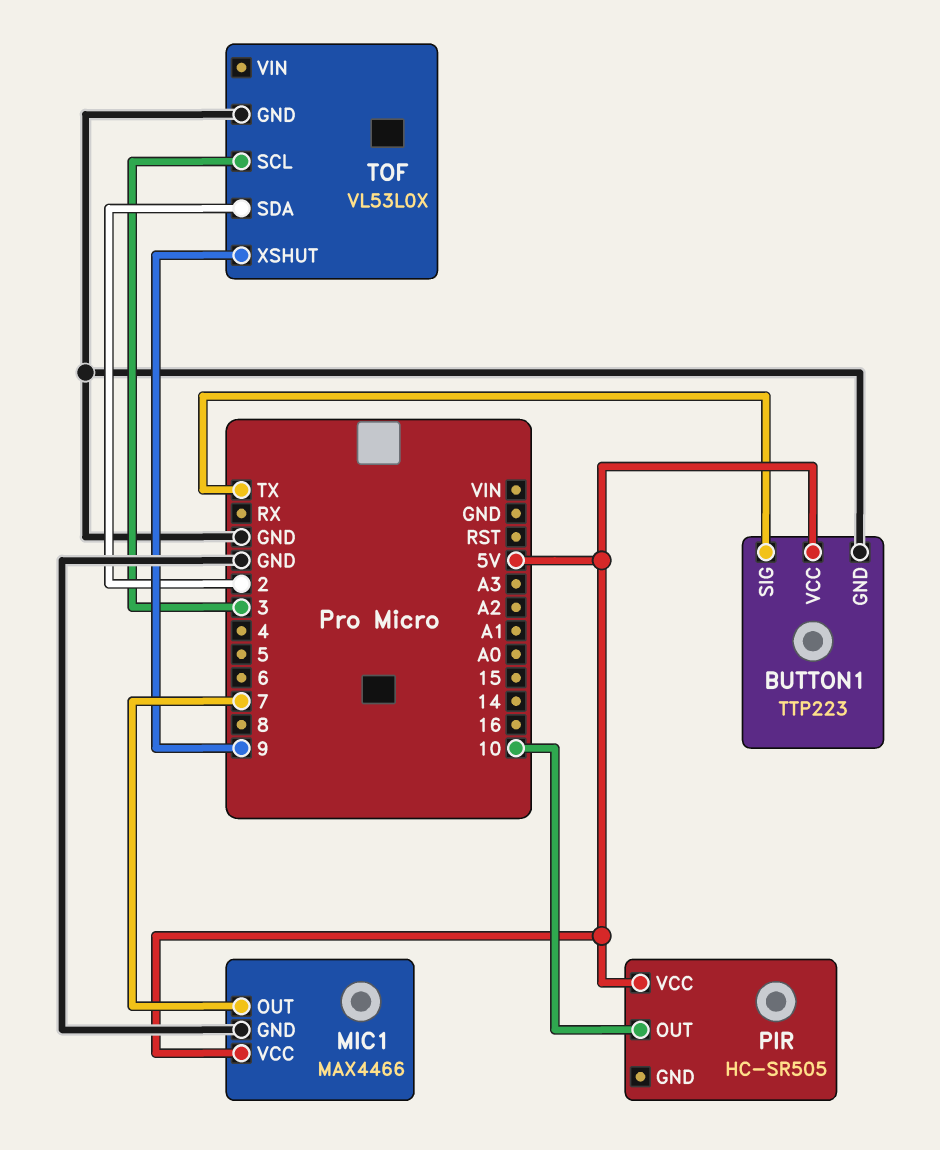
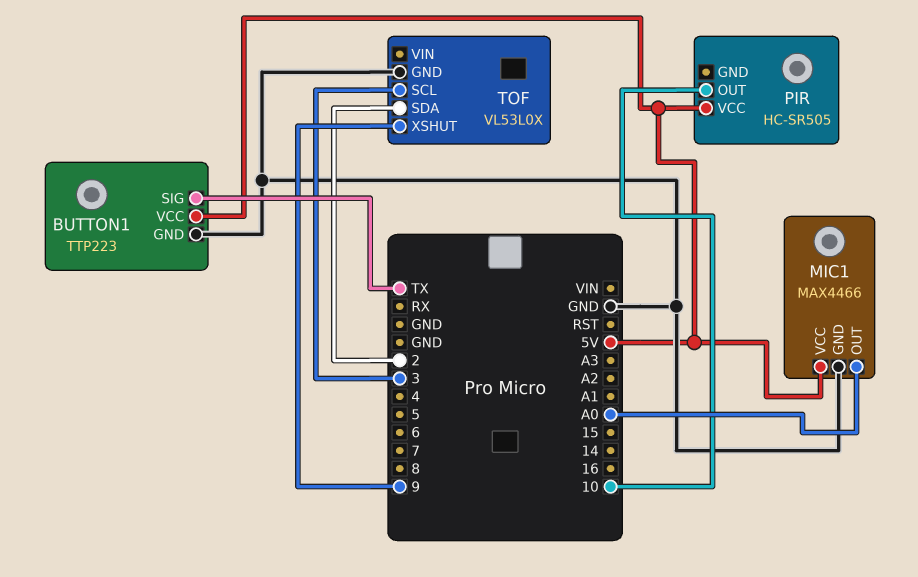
MIC1 pin OUT: 7 -> A0

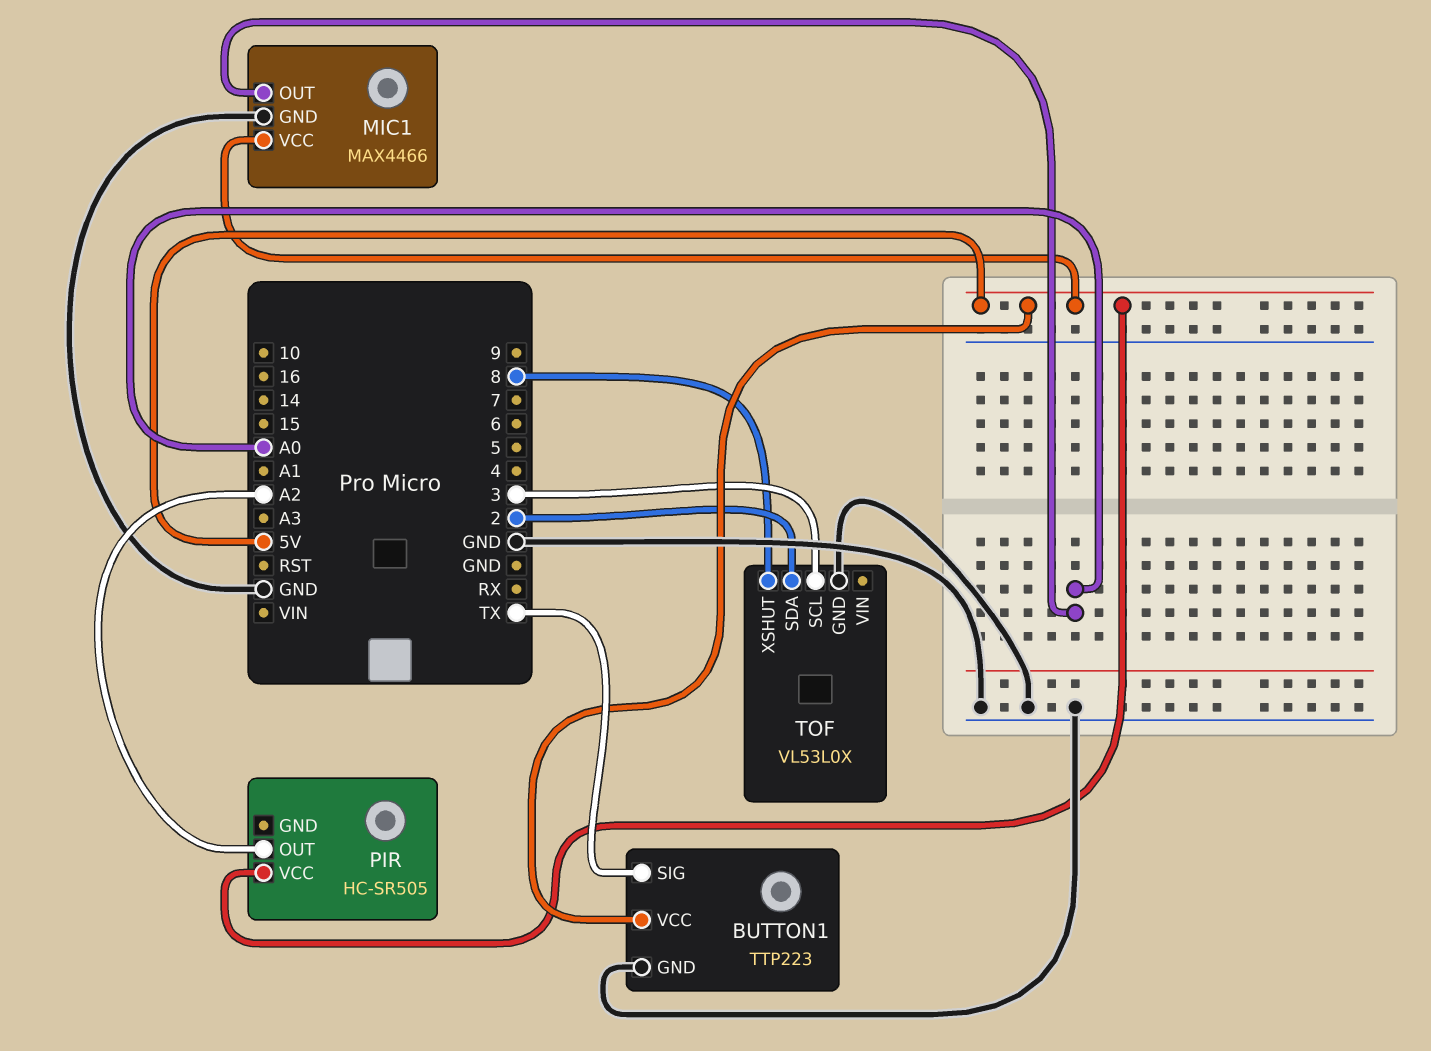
PIR pin OUT: 10 -> A2
TOF pin XSHUT: 9 -> 8

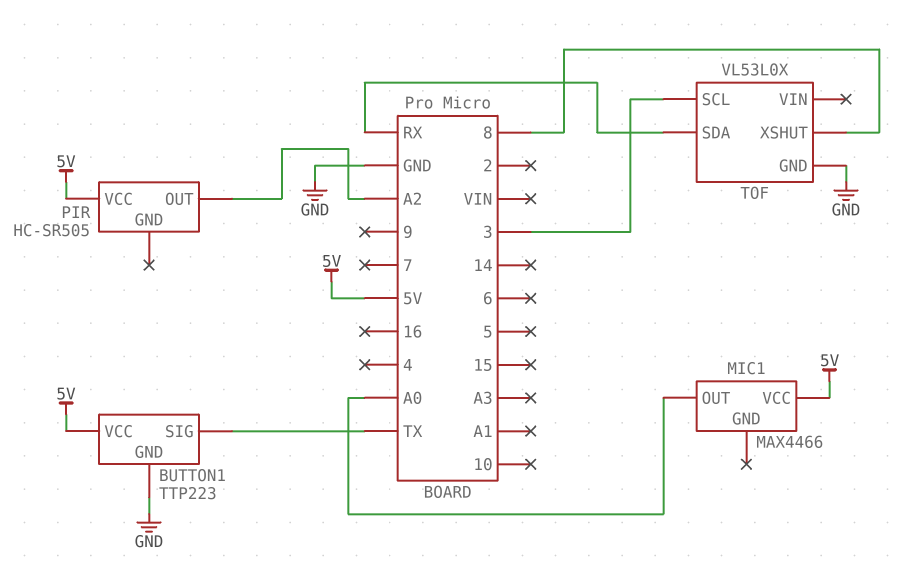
MIC1 pin GND: GND -> none
TOF pin SDA: 2 -> RX

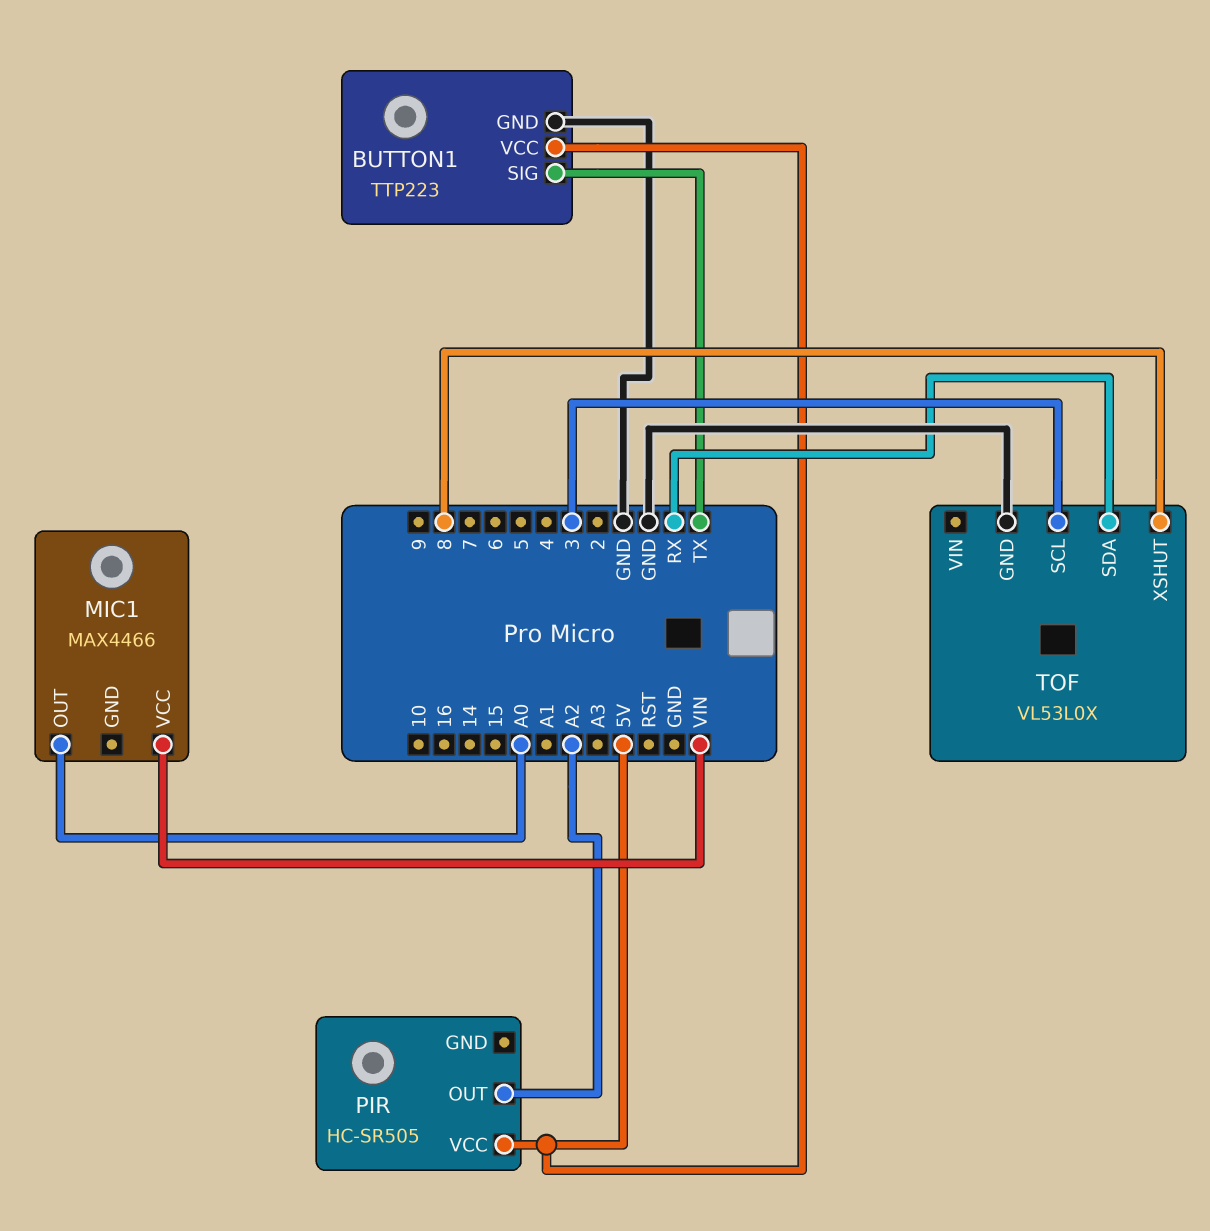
MIC1 pin VCC: 5V -> VIN

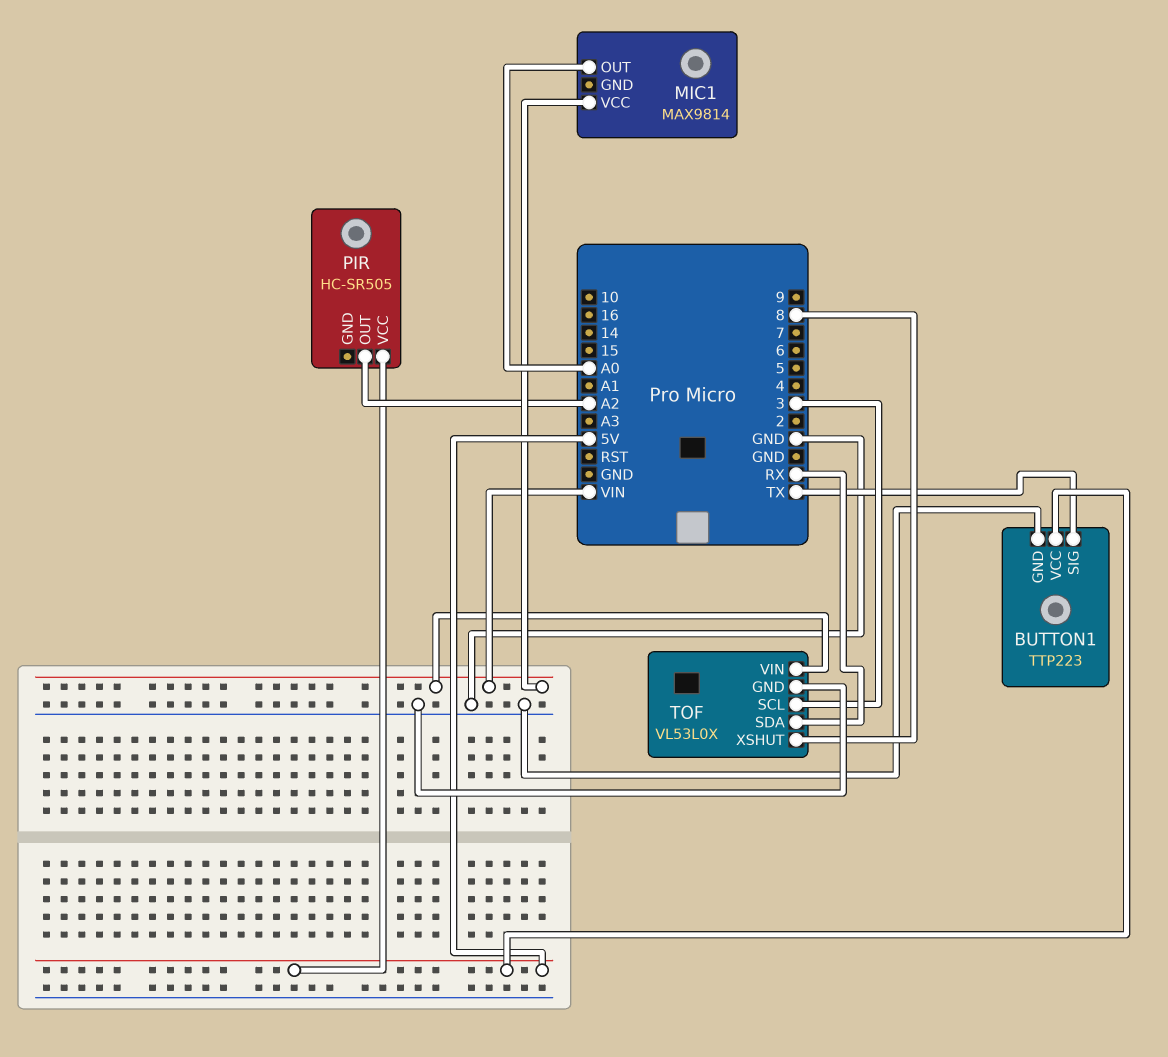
MIC1: MAX4466 -> MAX9814
TOF pin VIN: none -> VIN

